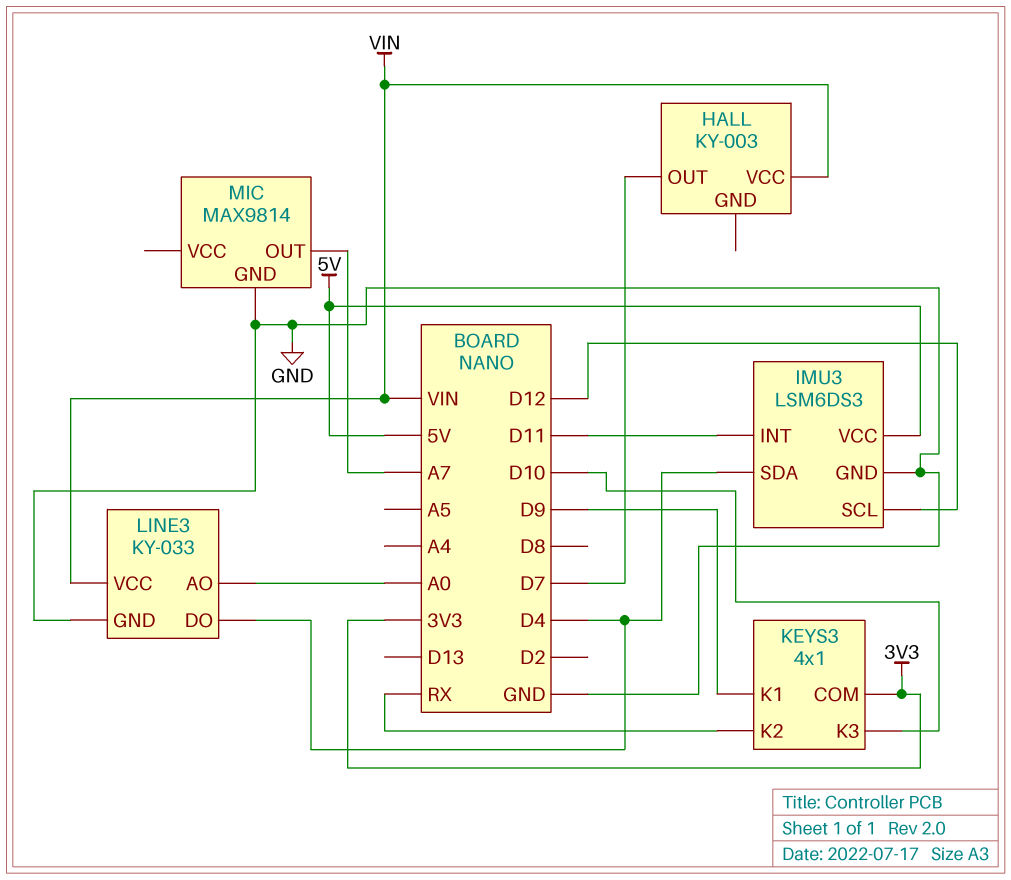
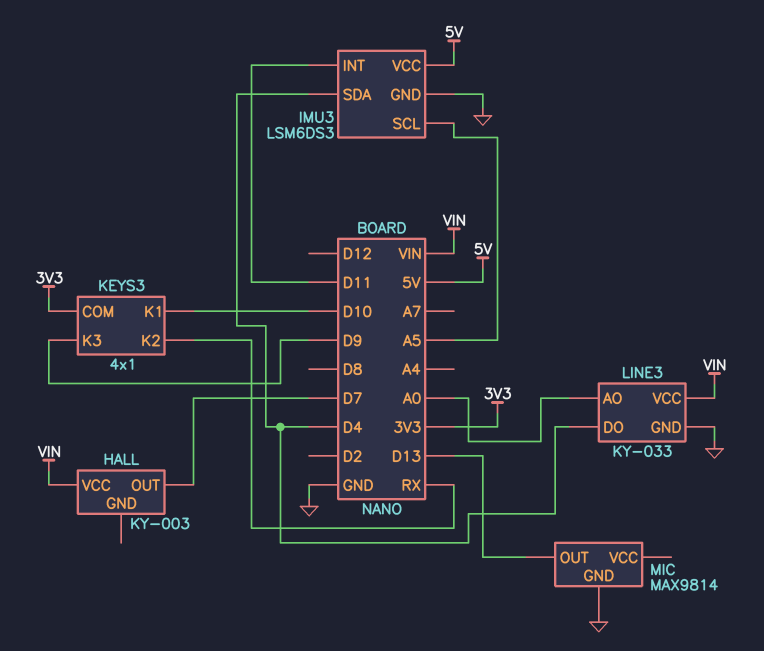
IMU3 pin SCL: D12 -> A5
KEYS3 pin K1: D9 -> D10
KEYS3 pin K3: D10 -> D9
MIC pin OUT: A7 -> D13

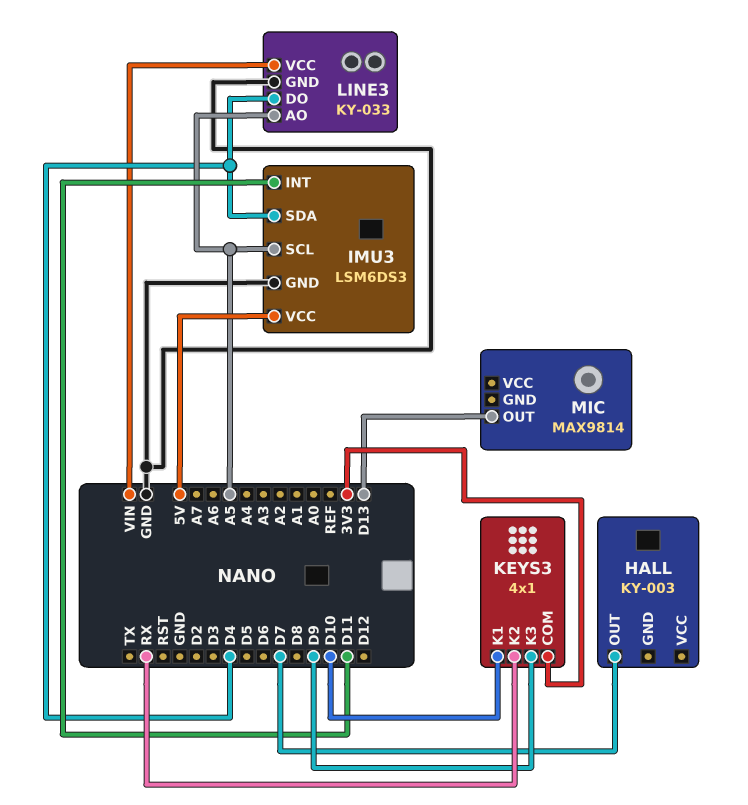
HALL pin VCC: VIN -> none
LINE3 pin AO: A0 -> A5
MIC pin GND: GND -> none

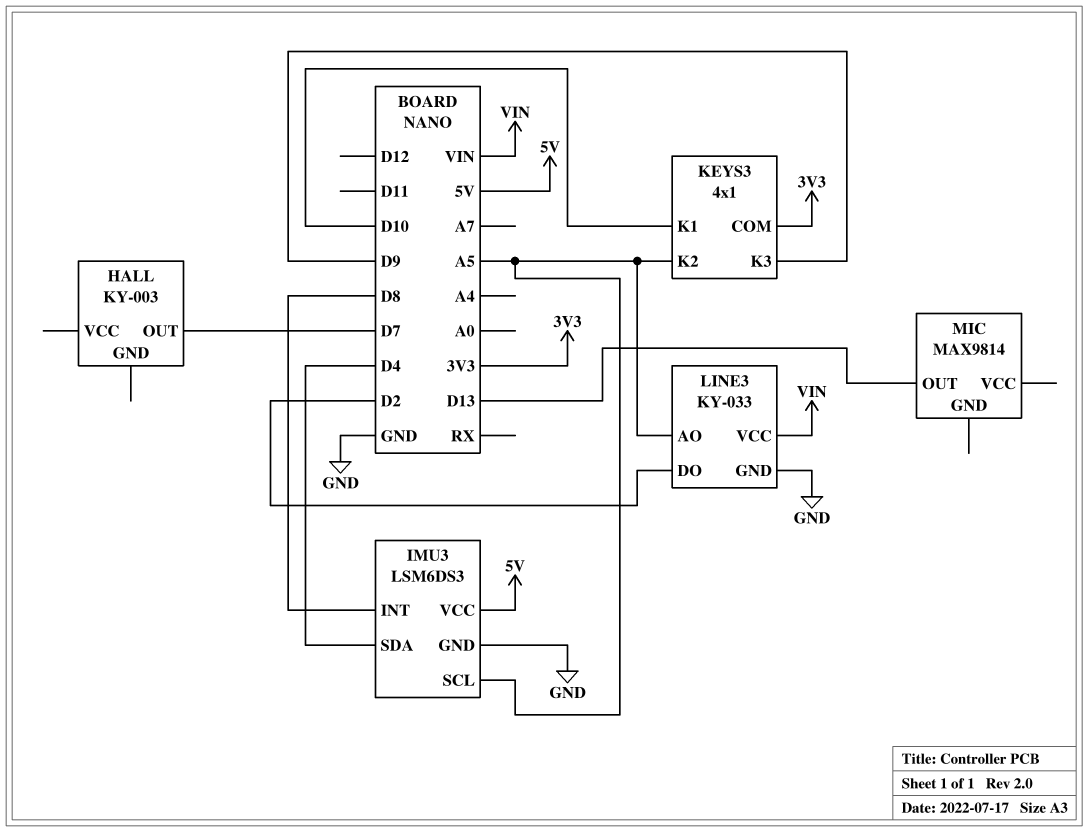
IMU3 pin INT: D11 -> D8
KEYS3 pin K2: RX -> A5
LINE3 pin DO: D4 -> D2

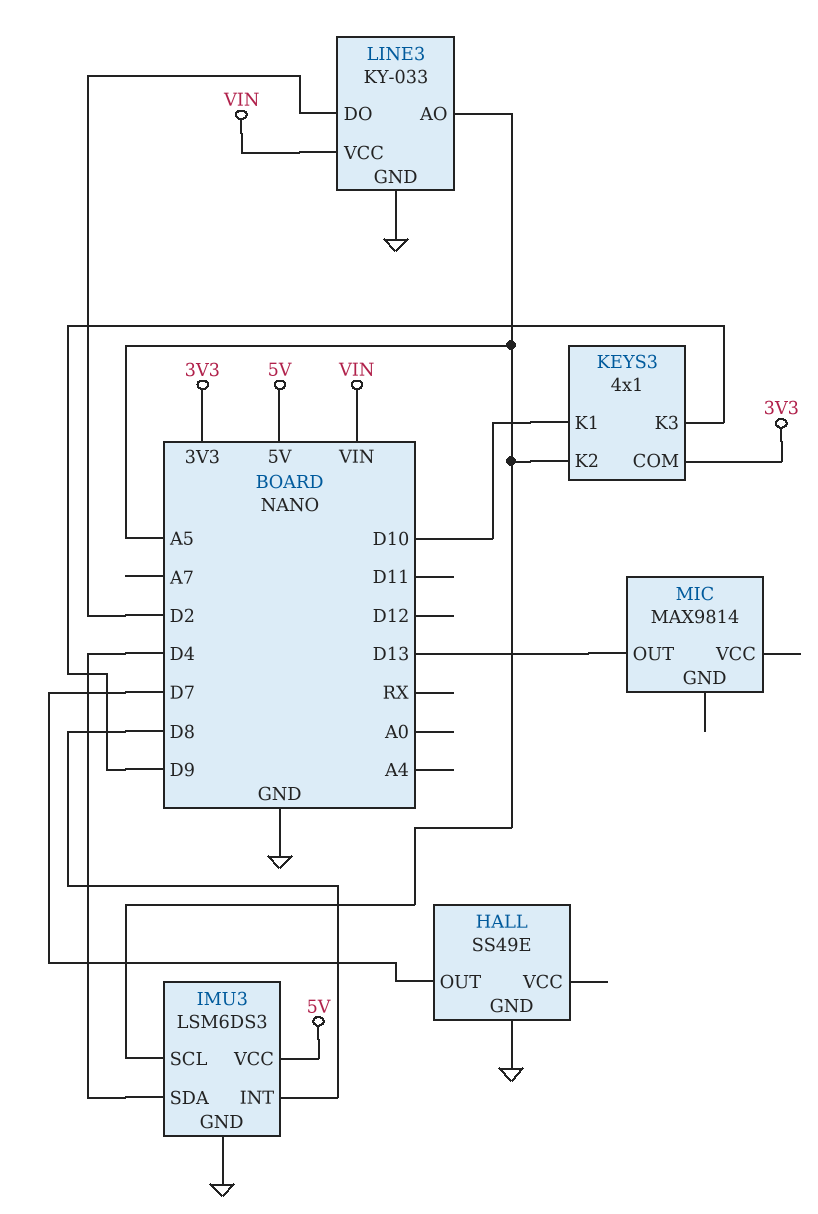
HALL: KY-003 -> SS49E
HALL pin GND: none -> GND

